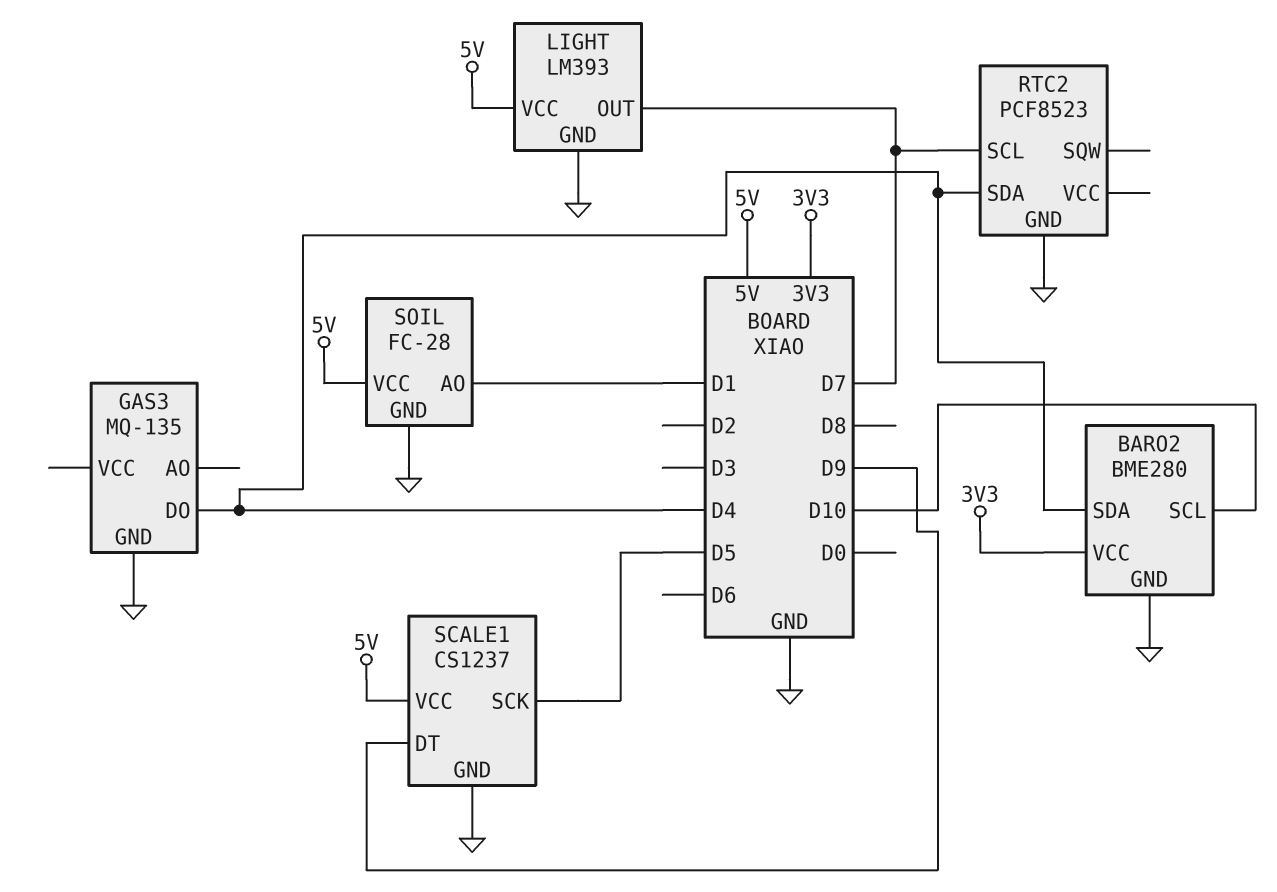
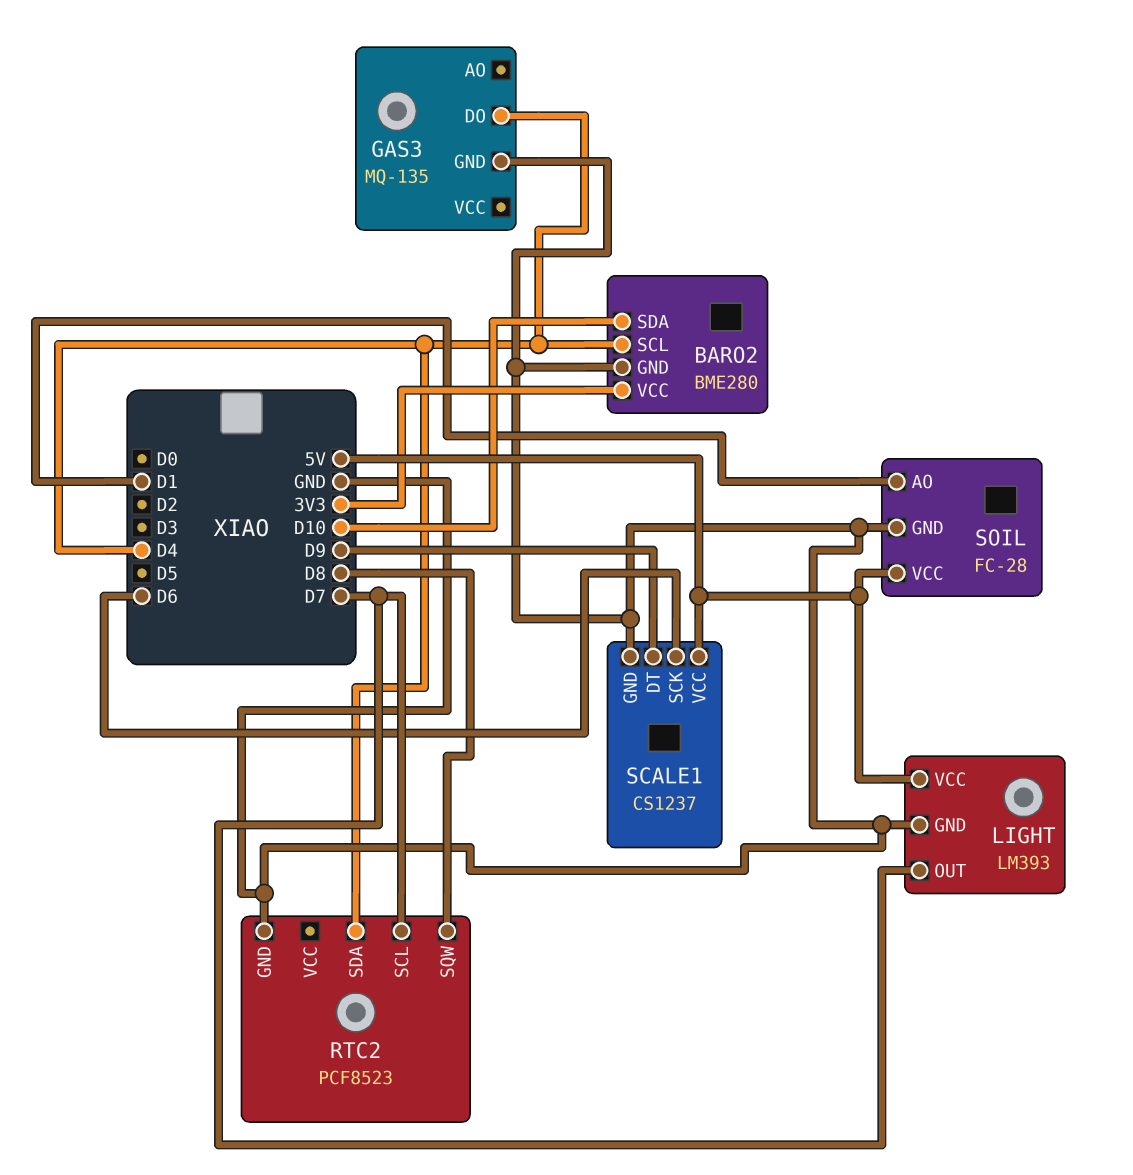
BARO2 pin SCL: D10 -> D4
BARO2 pin SDA: D4 -> D10
RTC2 pin SQW: none -> D8
SCALE1 pin SCK: D5 -> D6

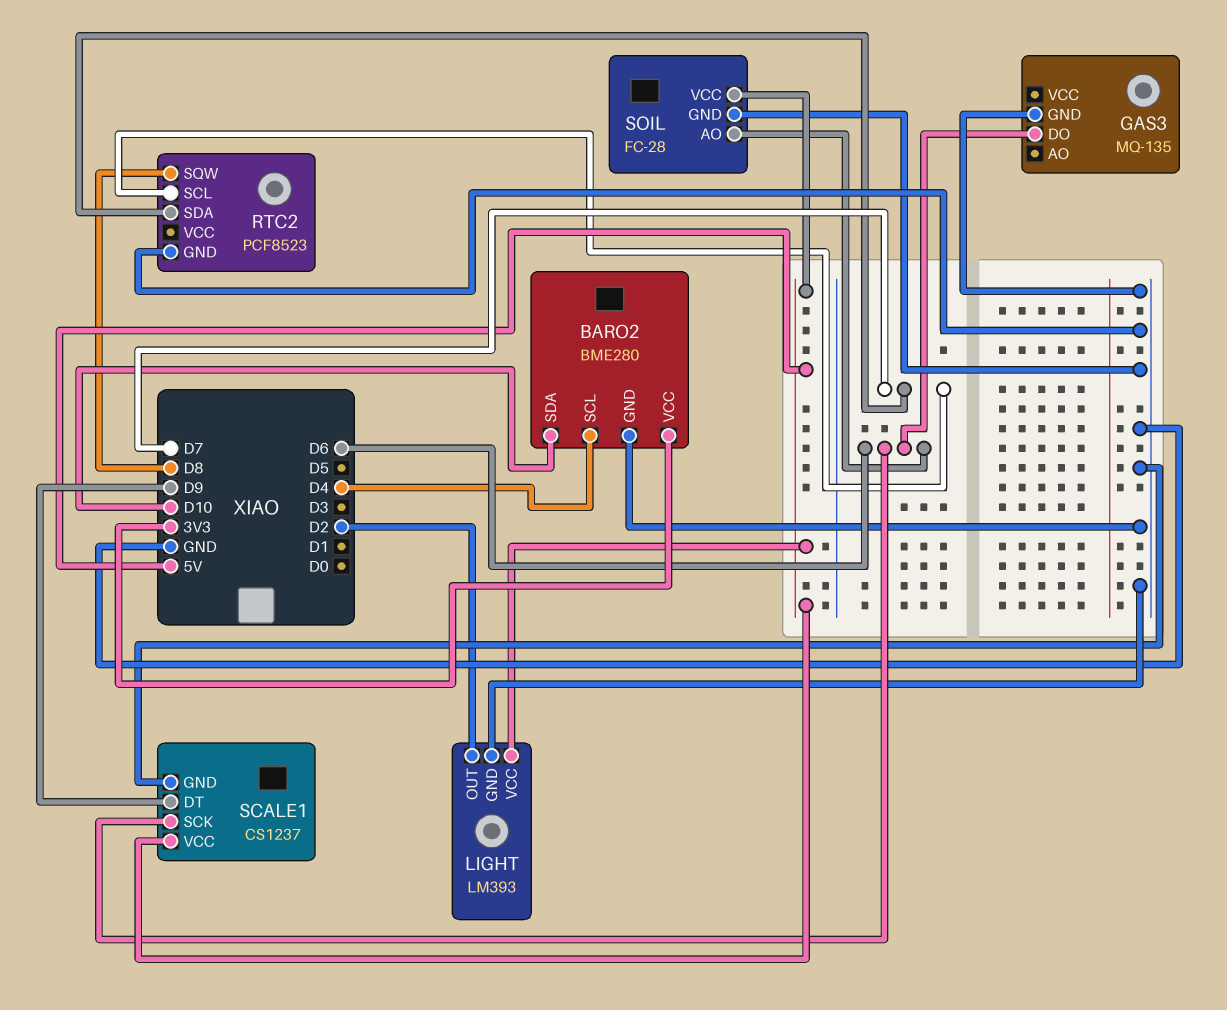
GAS3 pin DO: D4 -> D6
LIGHT pin OUT: D7 -> D2
RTC2 pin SDA: D4 -> D7
SOIL pin AO: D1 -> D6

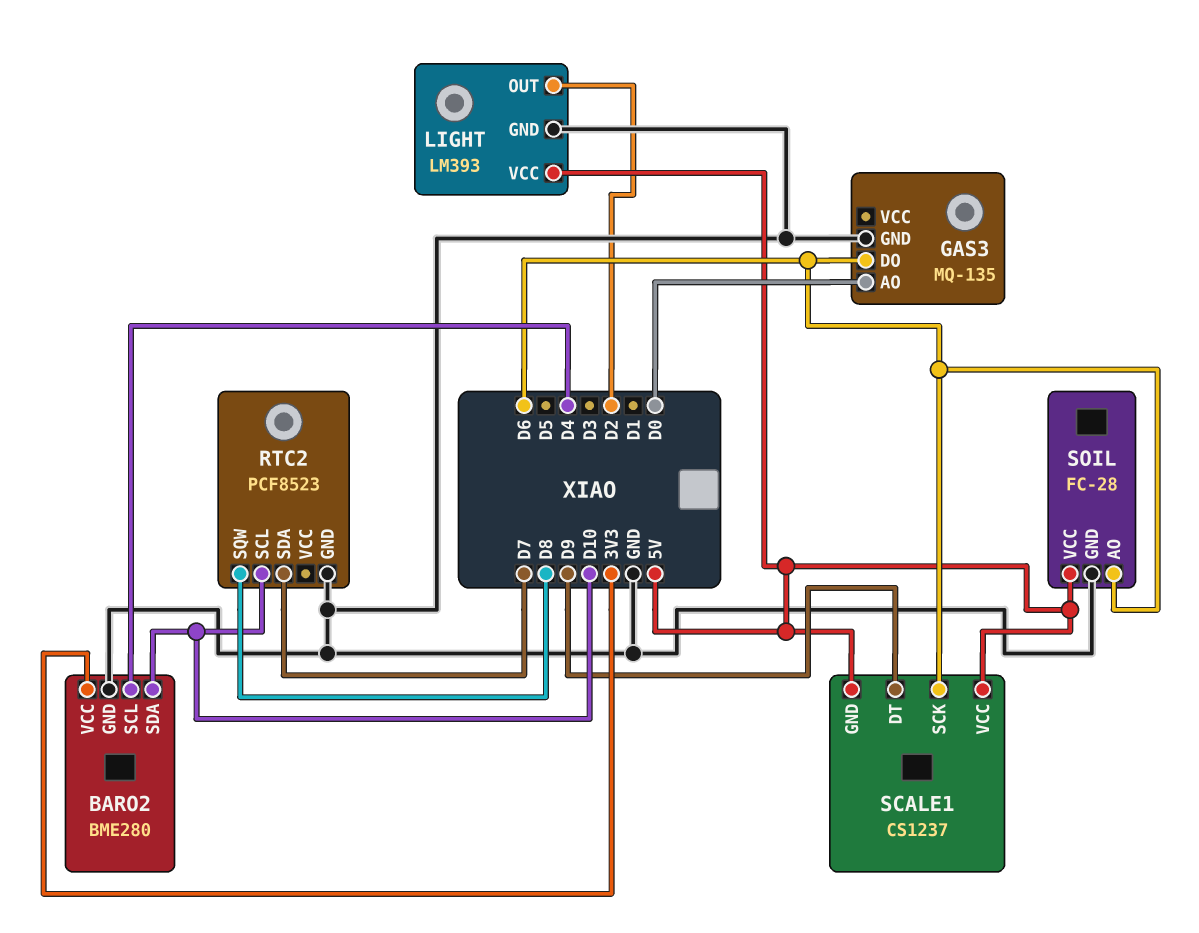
GAS3 pin AO: none -> D0
RTC2 pin SCL: D7 -> D10
SCALE1 pin GND: GND -> 5V

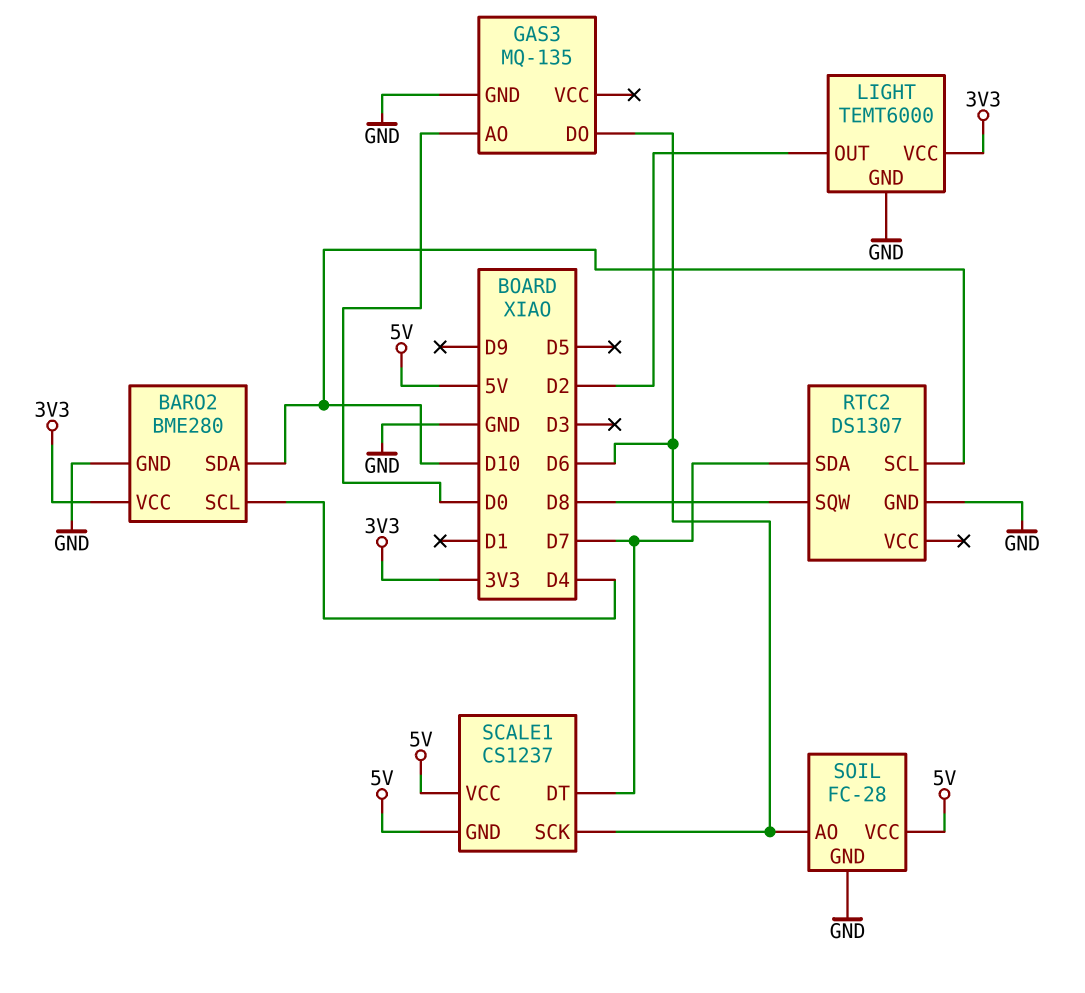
LIGHT: LM393 -> TEMT6000
LIGHT pin VCC: 5V -> 3V3
RTC2: PCF8523 -> DS1307
SCALE1 pin DT: D9 -> D7

